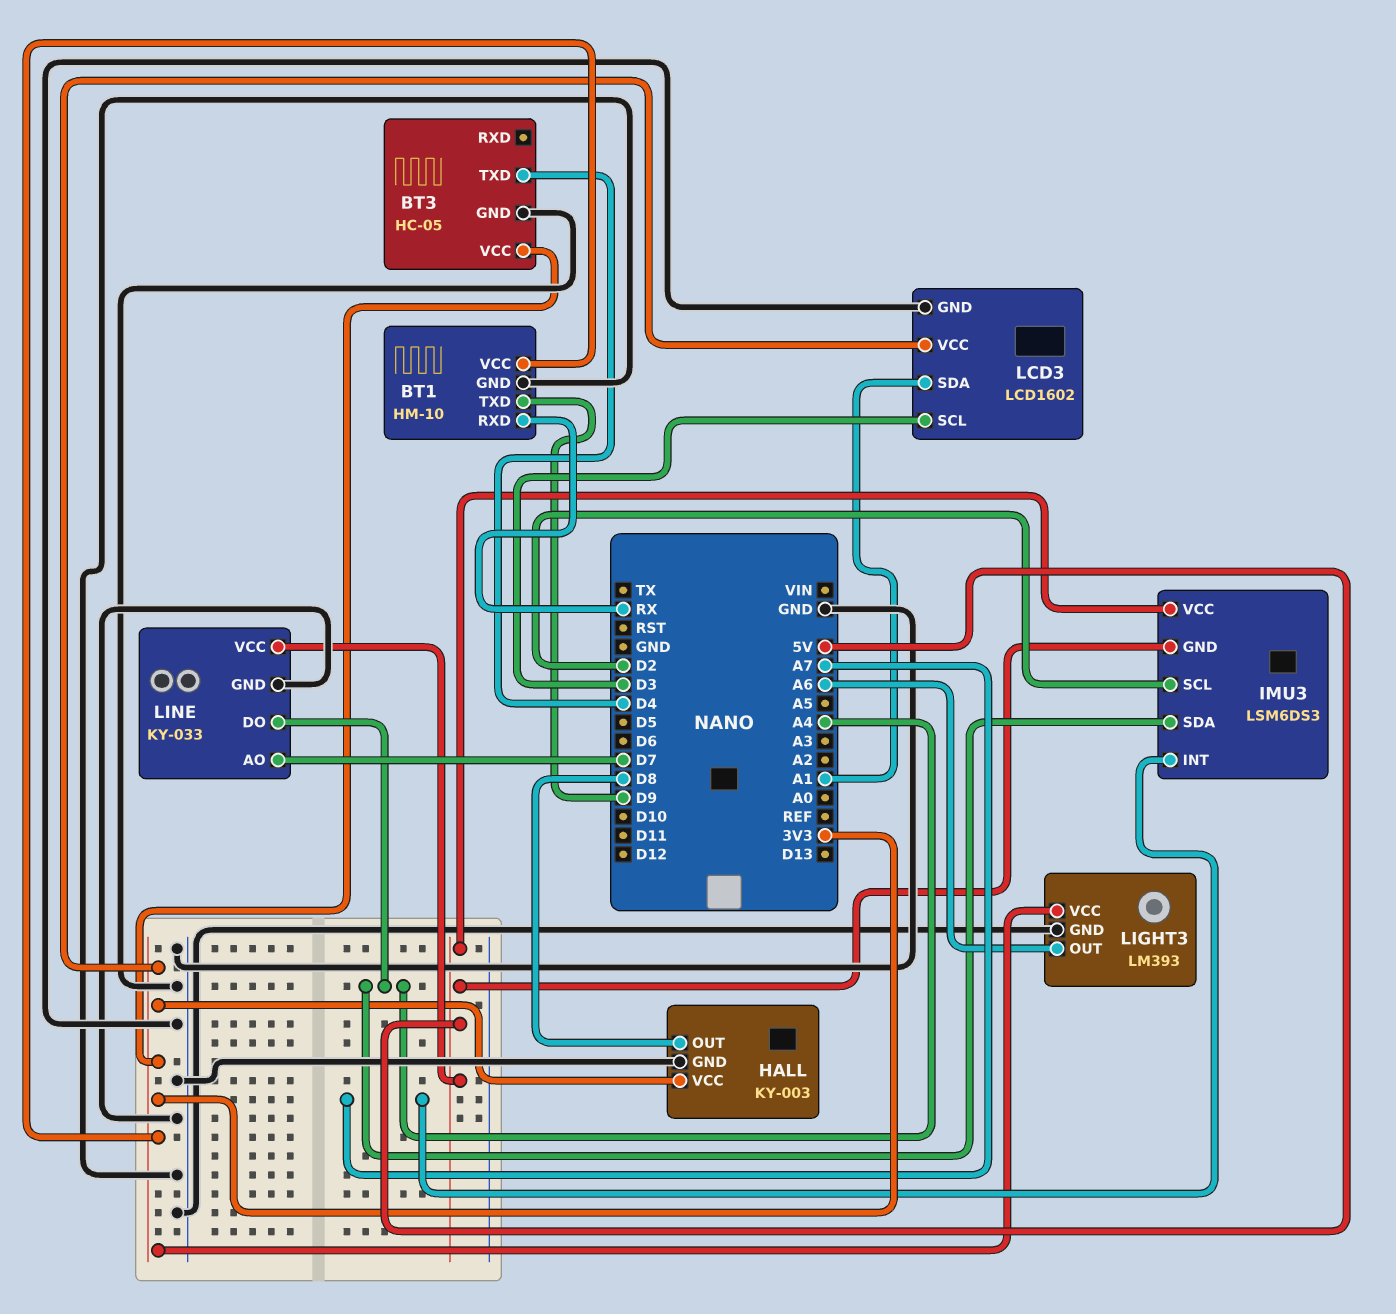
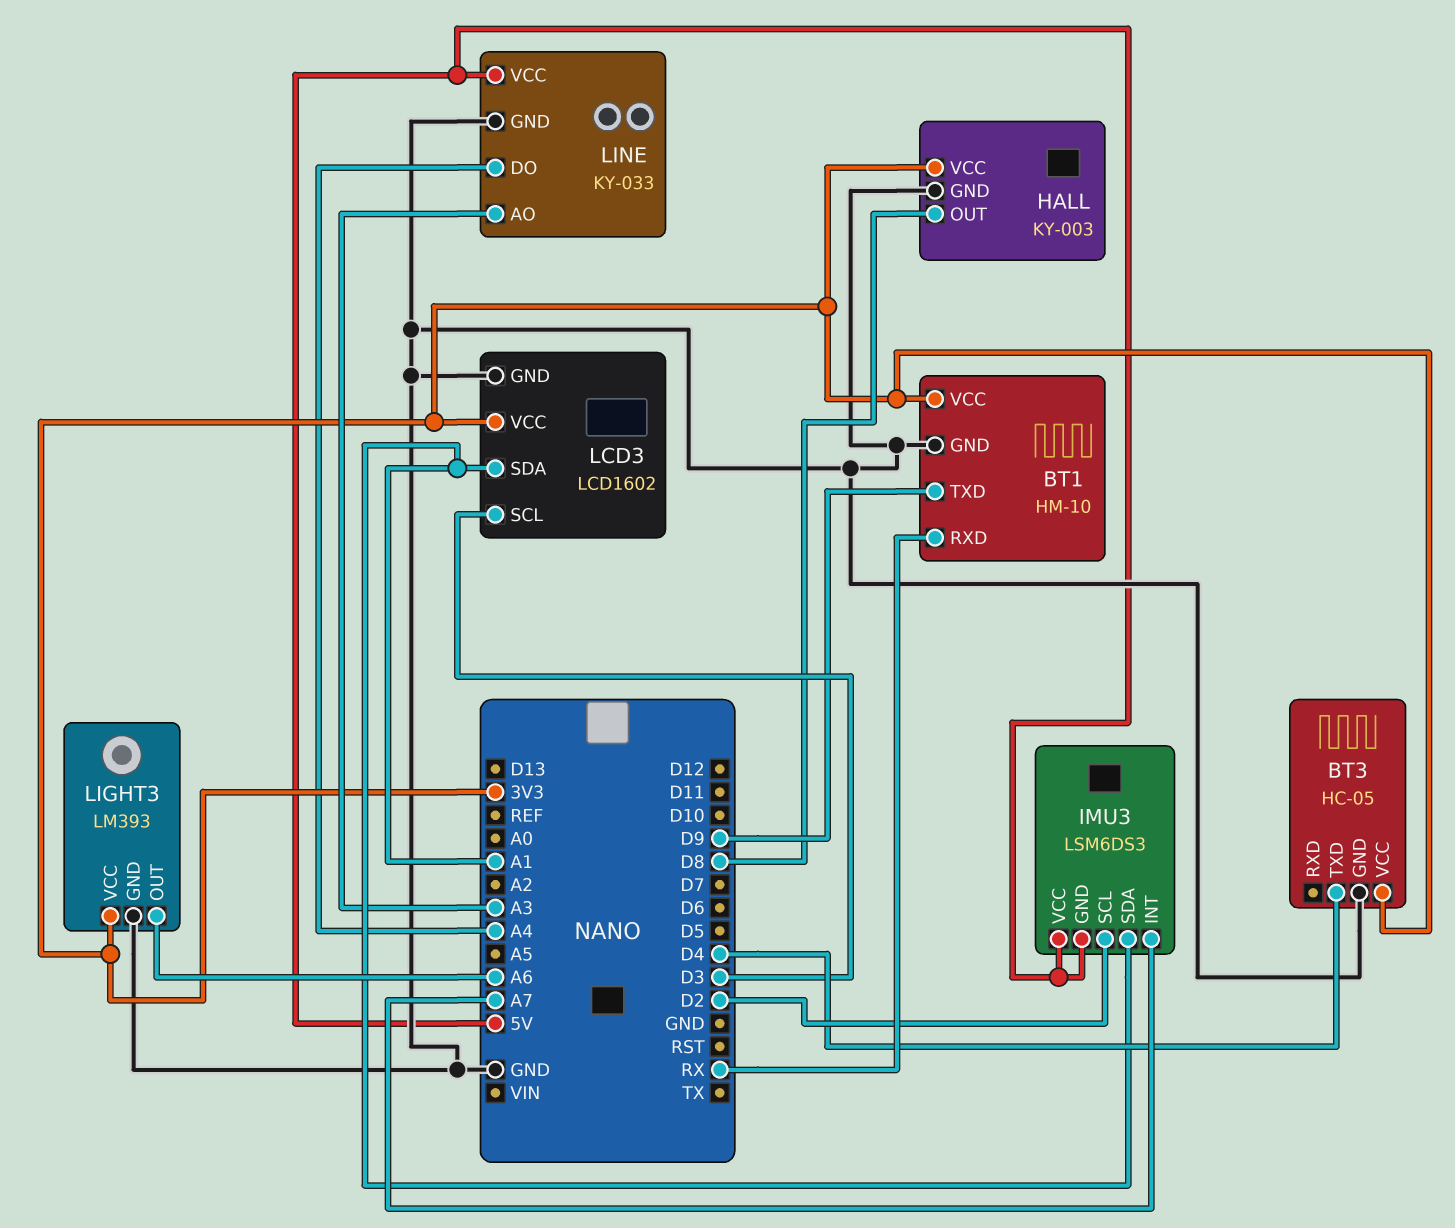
IMU3 pin SDA: A4 -> A1
LINE pin AO: D7 -> A3

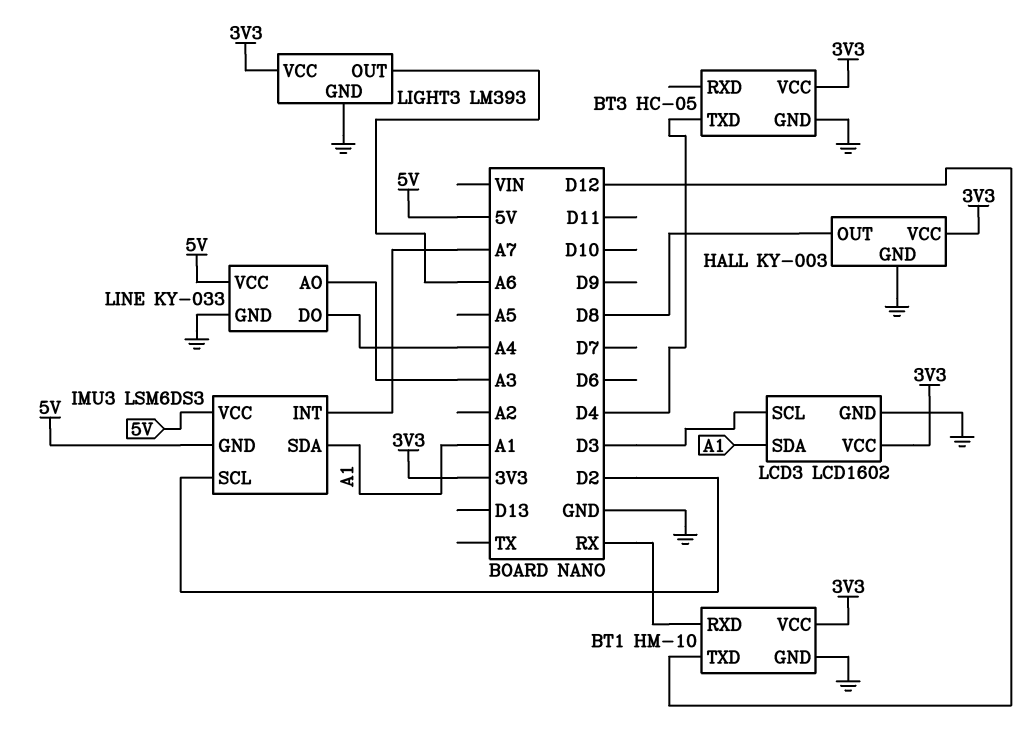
BT1 pin TXD: D9 -> D12

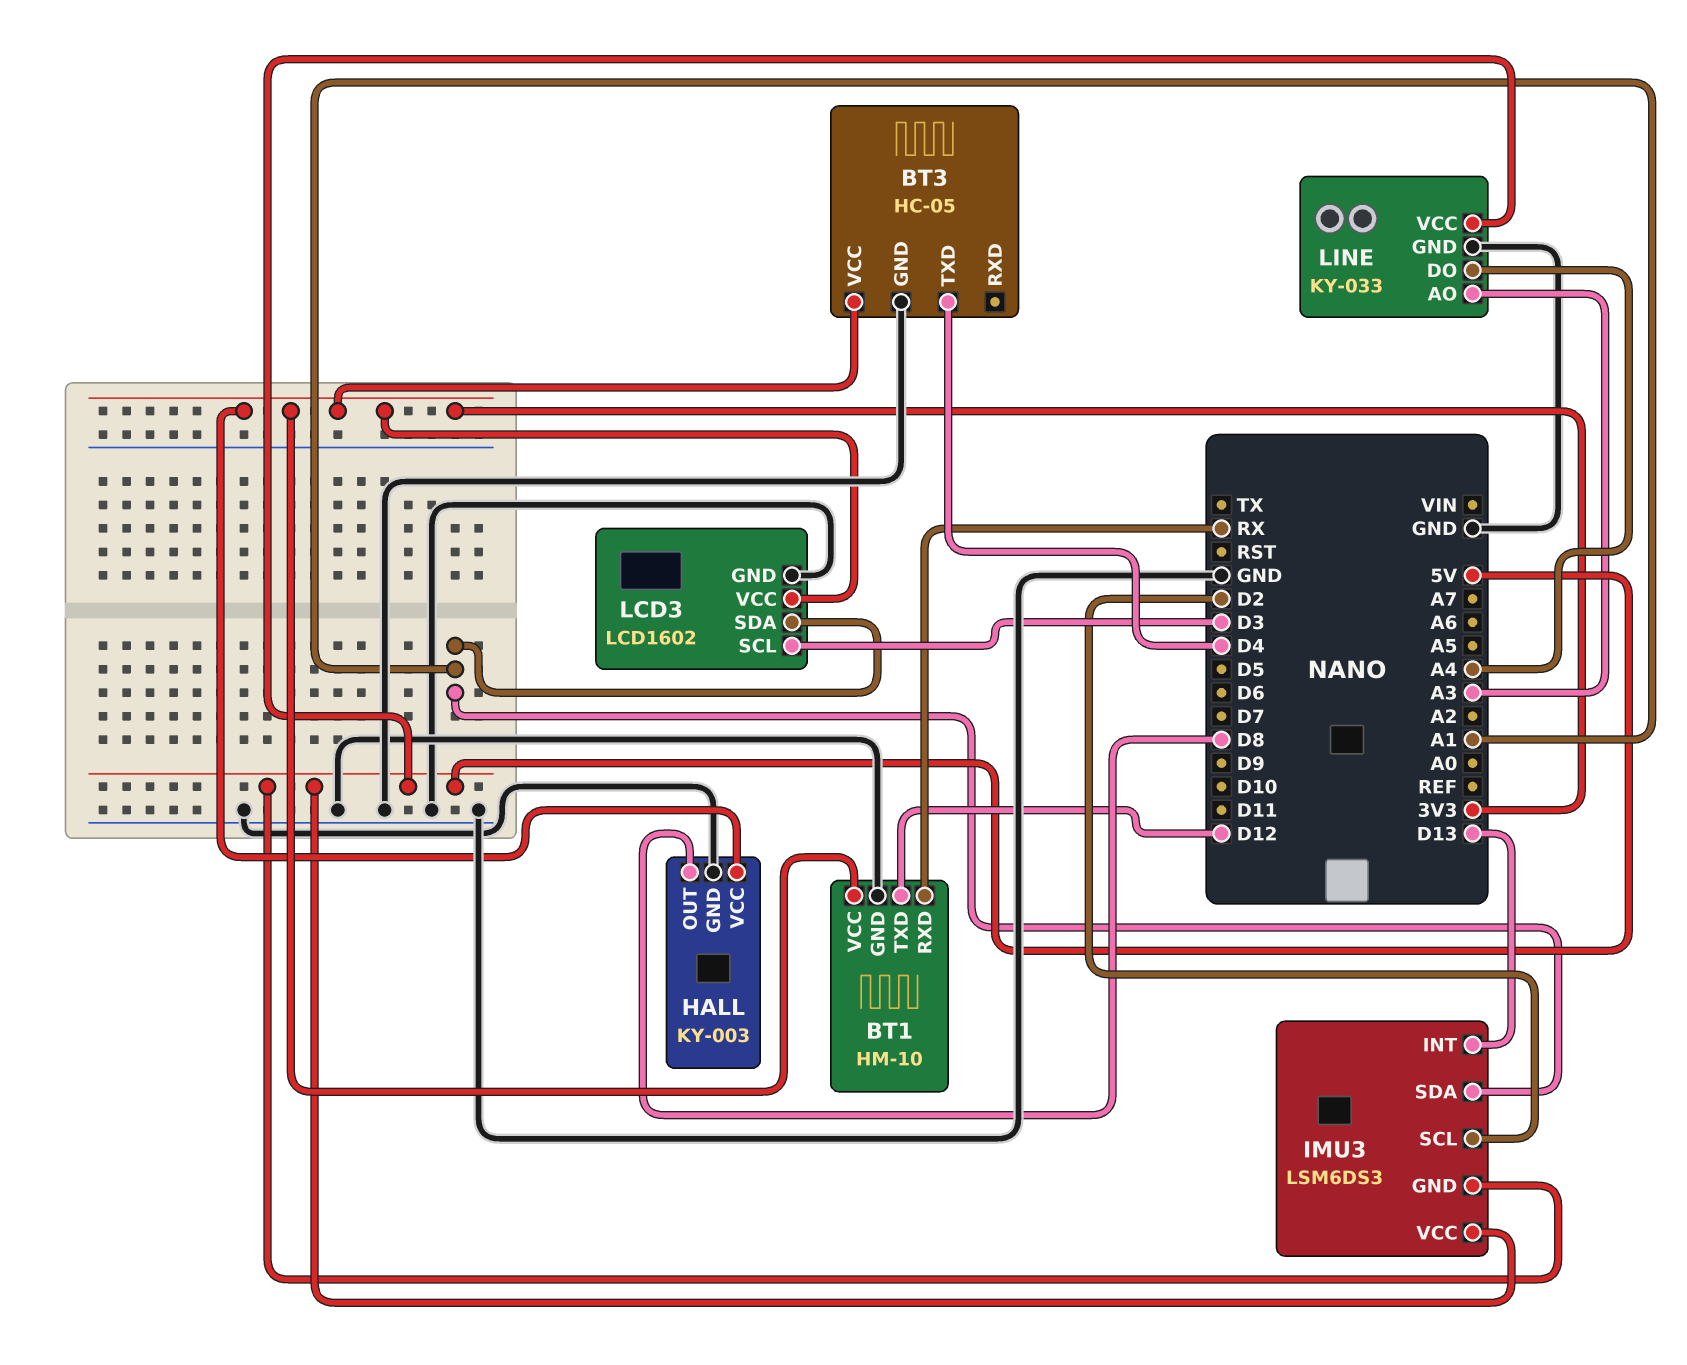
IMU3 pin INT: A7 -> D13
LIGHT3: LM393 -> none
LIGHT3 pin GND: GND -> none
LIGHT3 pin OUT: A6 -> none
LIGHT3 pin VCC: 3V3 -> none

